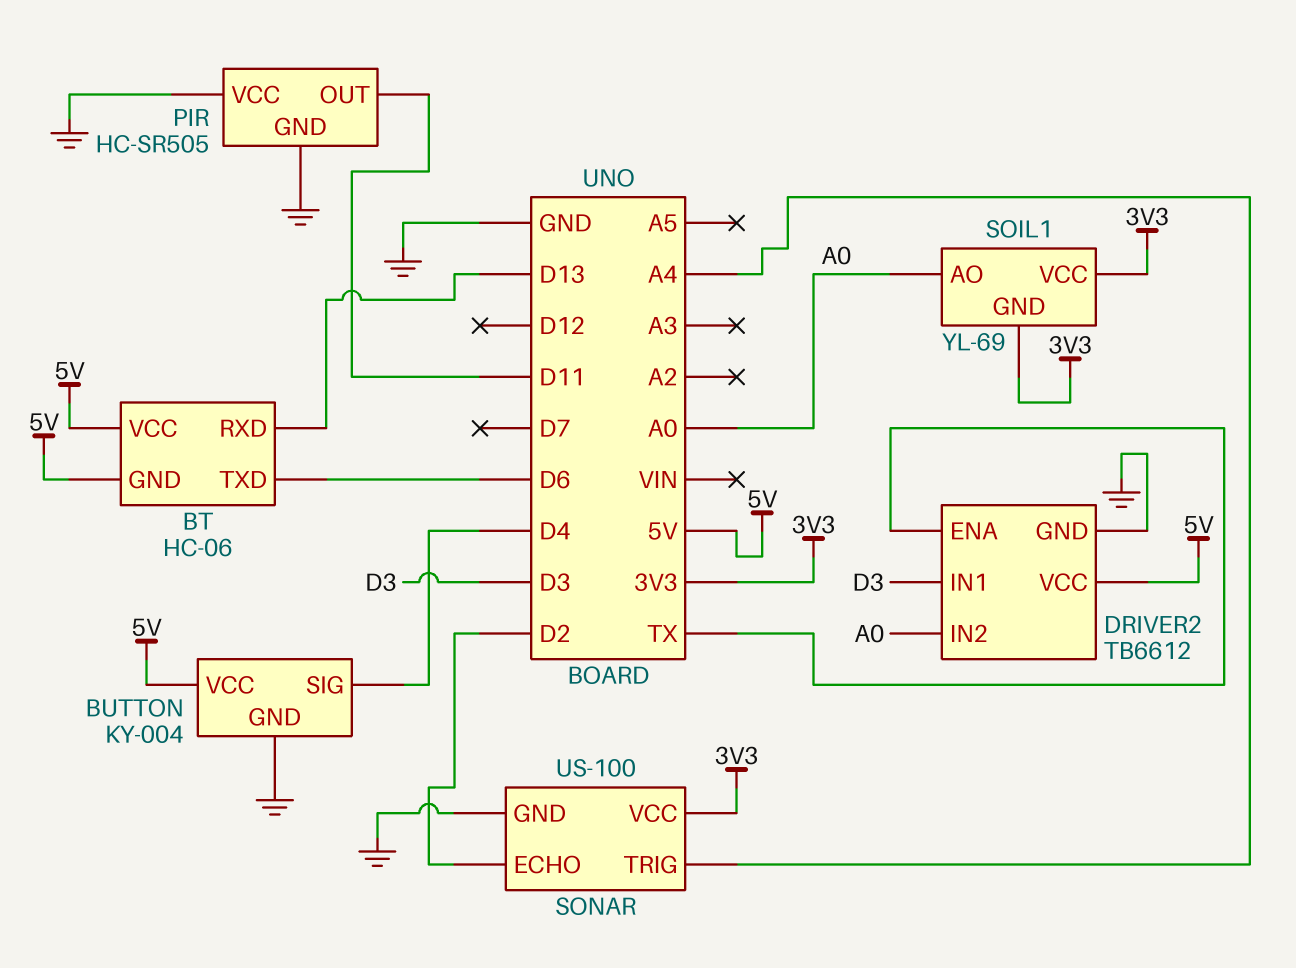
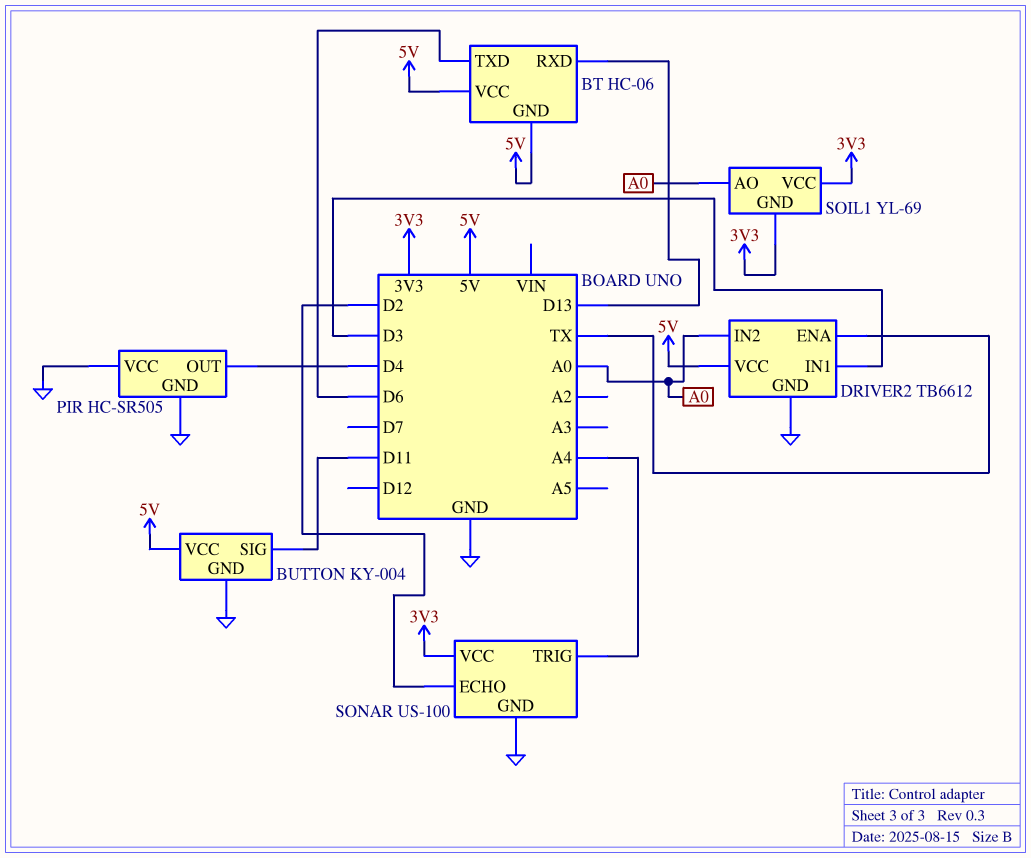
BUTTON pin SIG: D4 -> D11
PIR pin OUT: D11 -> D4

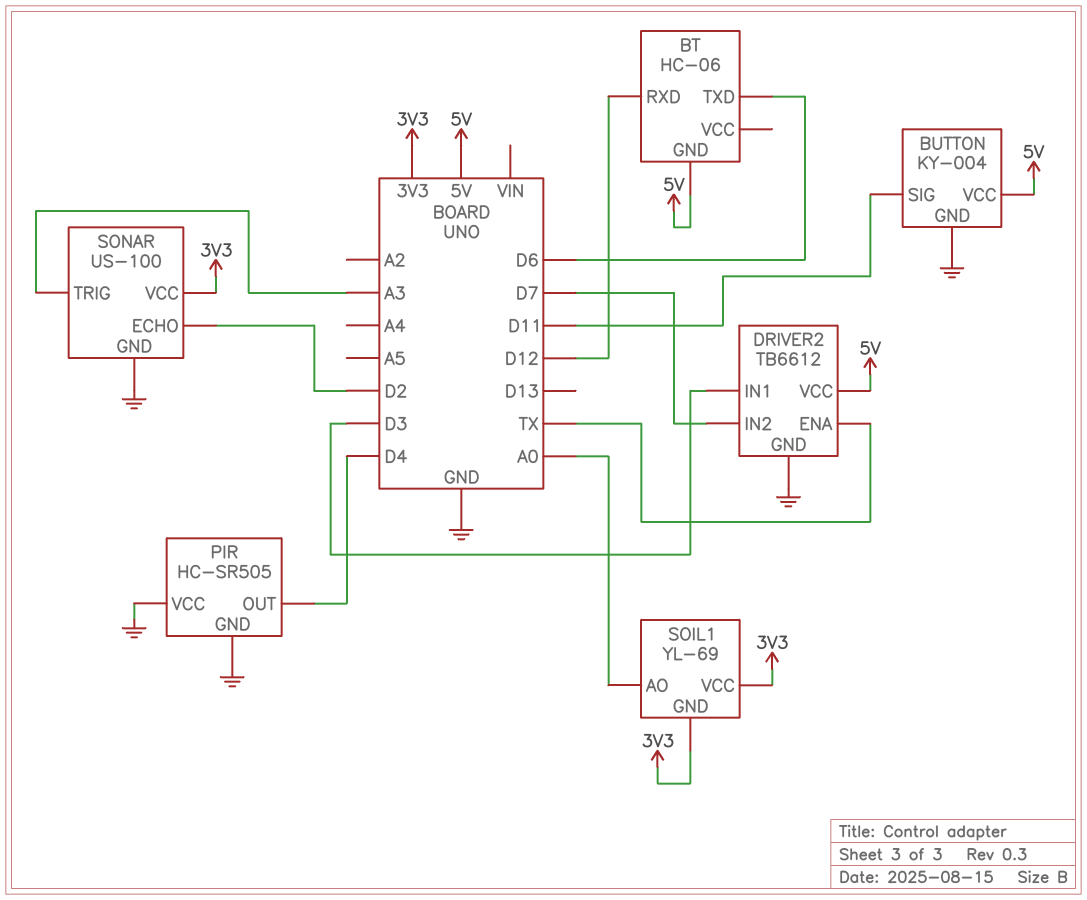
BT pin RXD: D13 -> D12
BT pin VCC: 5V -> none
DRIVER2 pin IN2: A0 -> D7
SONAR pin TRIG: A4 -> A3

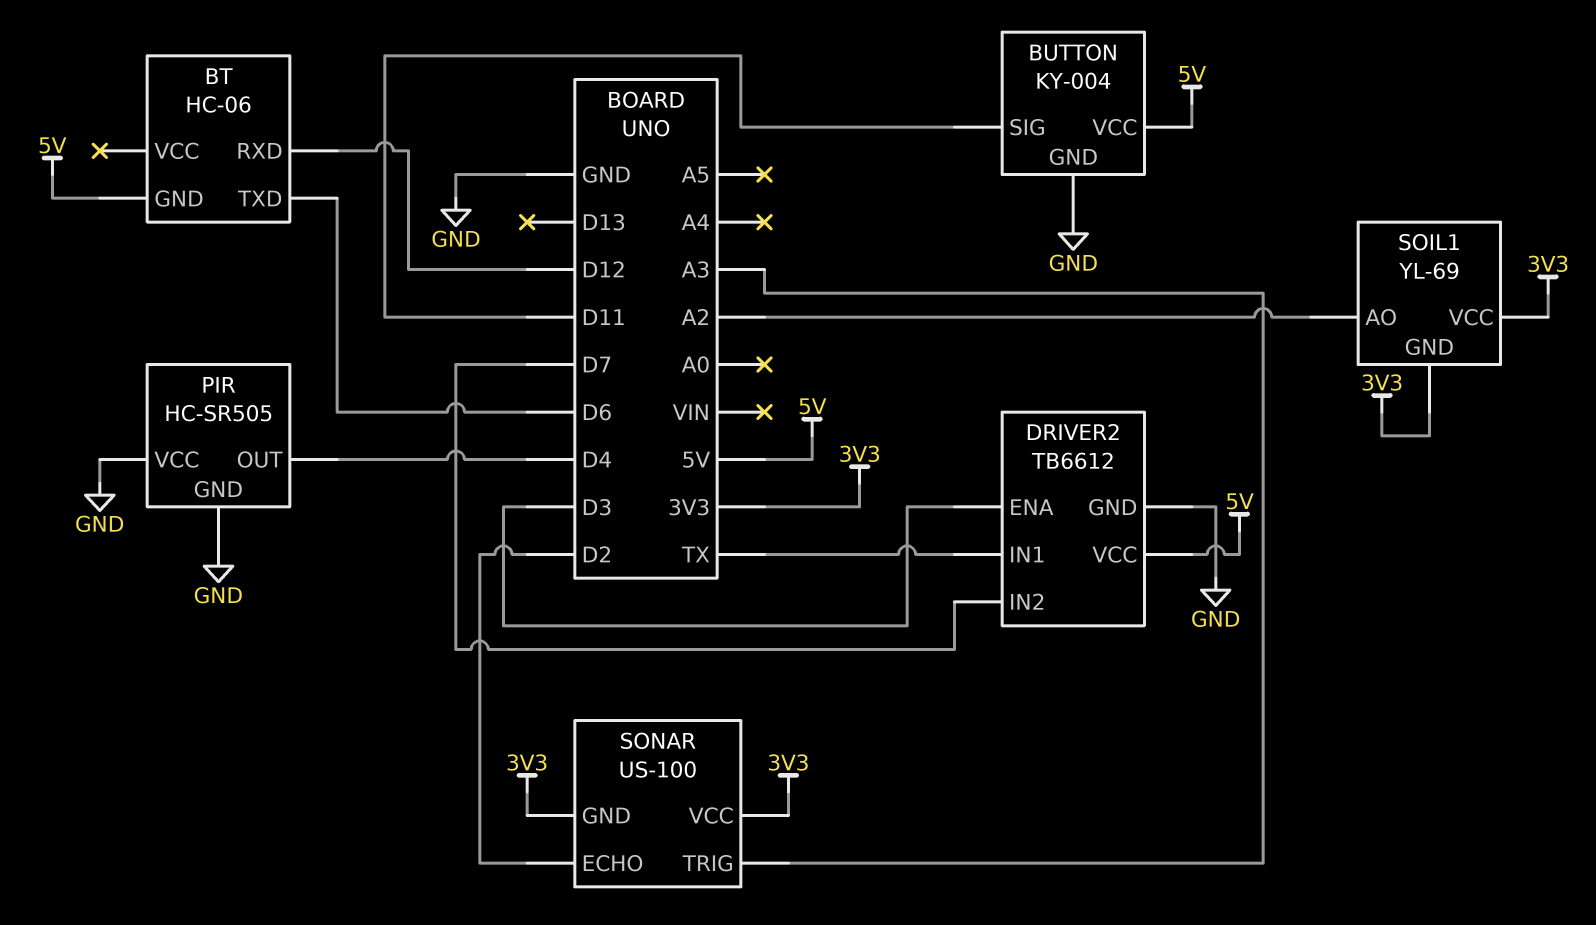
DRIVER2 pin ENA: TX -> D3
DRIVER2 pin IN1: D3 -> TX
SOIL1 pin AO: A0 -> A2
SONAR pin GND: GND -> 3V3

